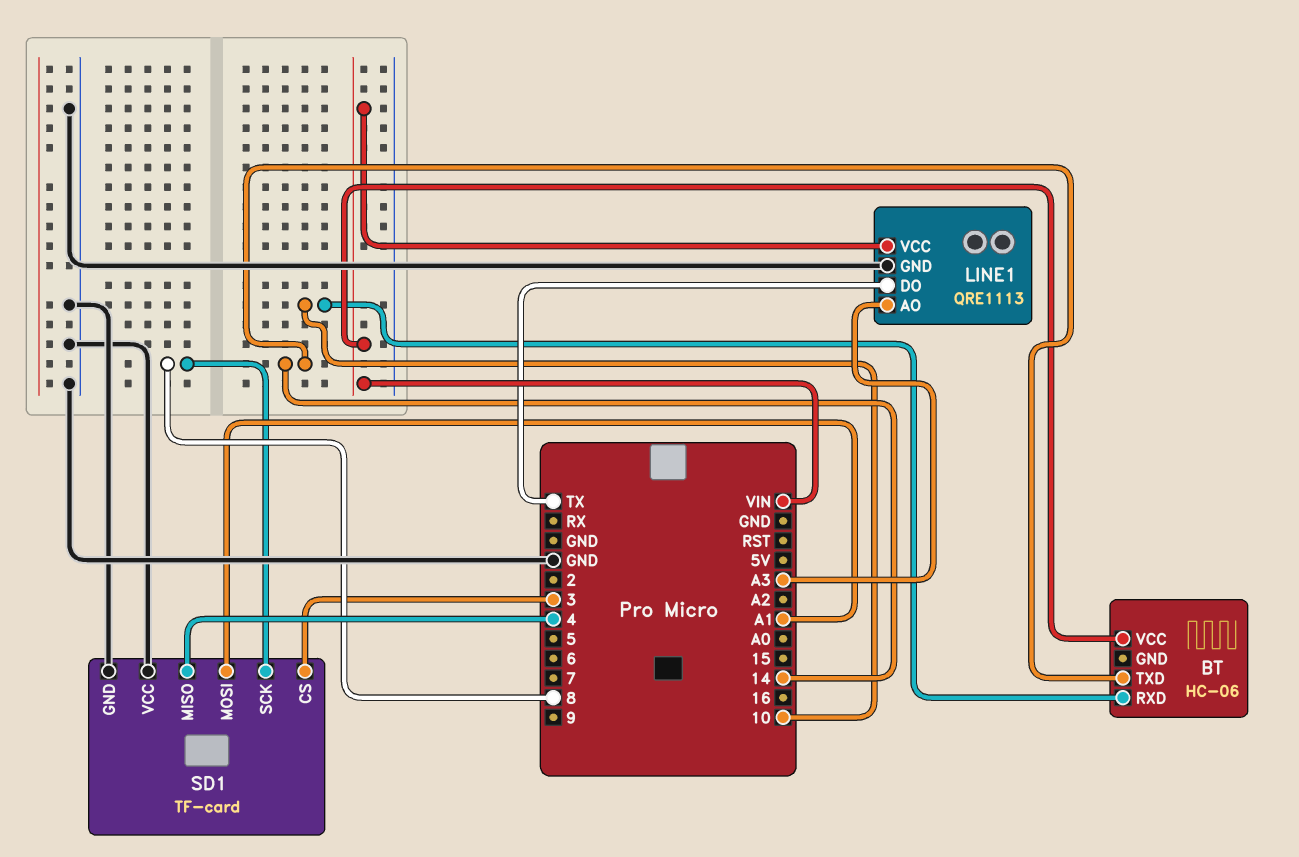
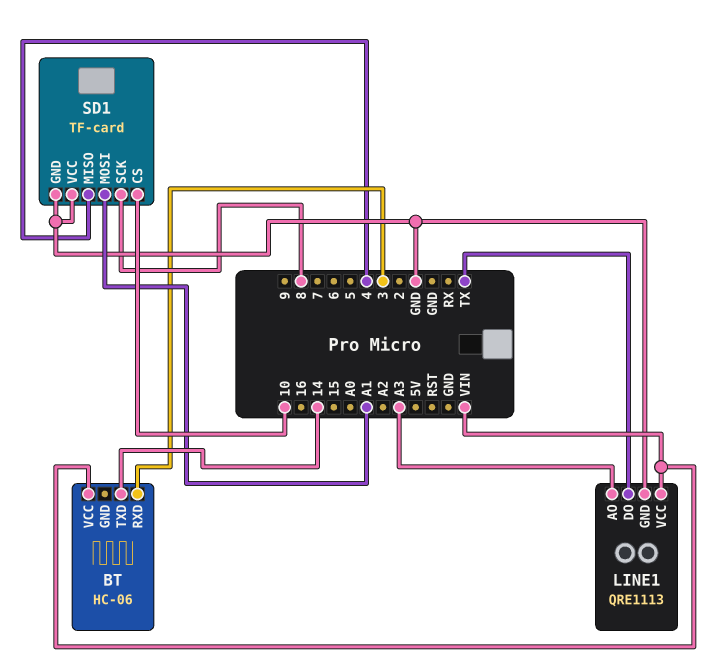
BT pin RXD: 10 -> 3
SD1 pin CS: 3 -> 10

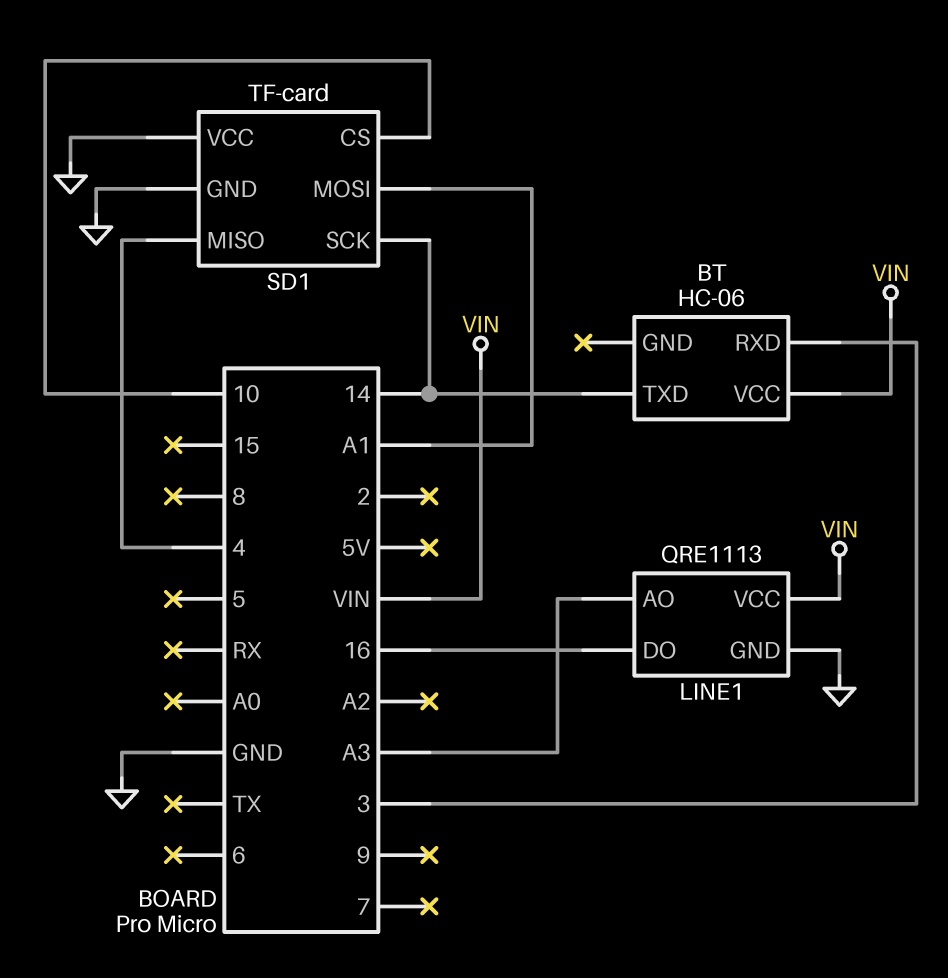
LINE1 pin DO: TX -> 16
SD1 pin SCK: 8 -> 14

